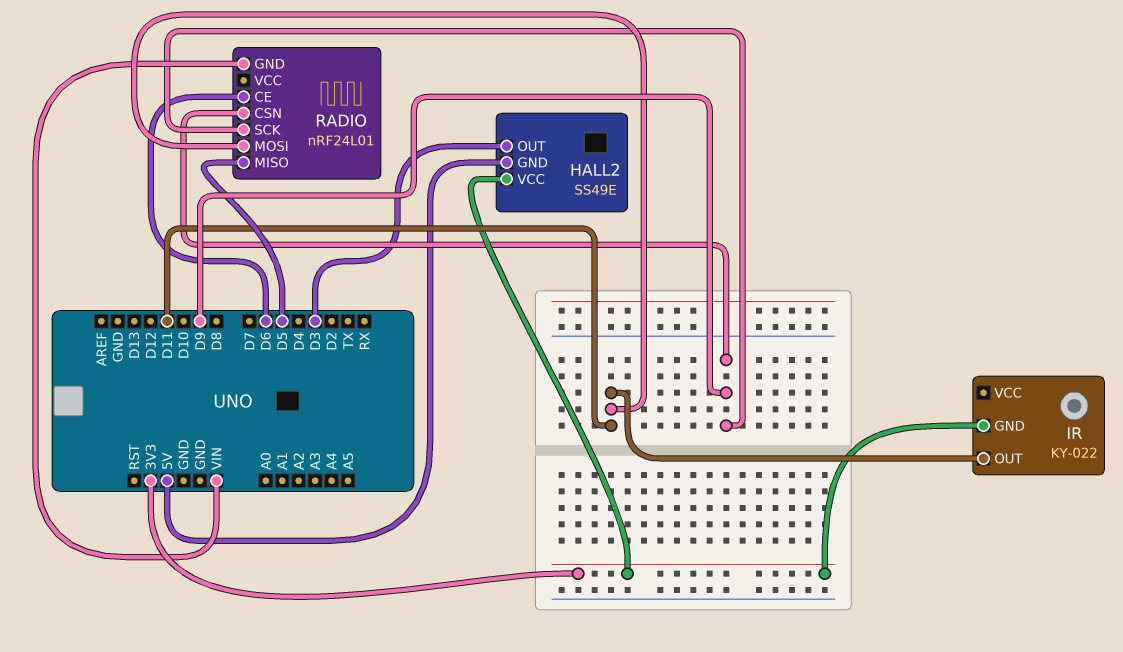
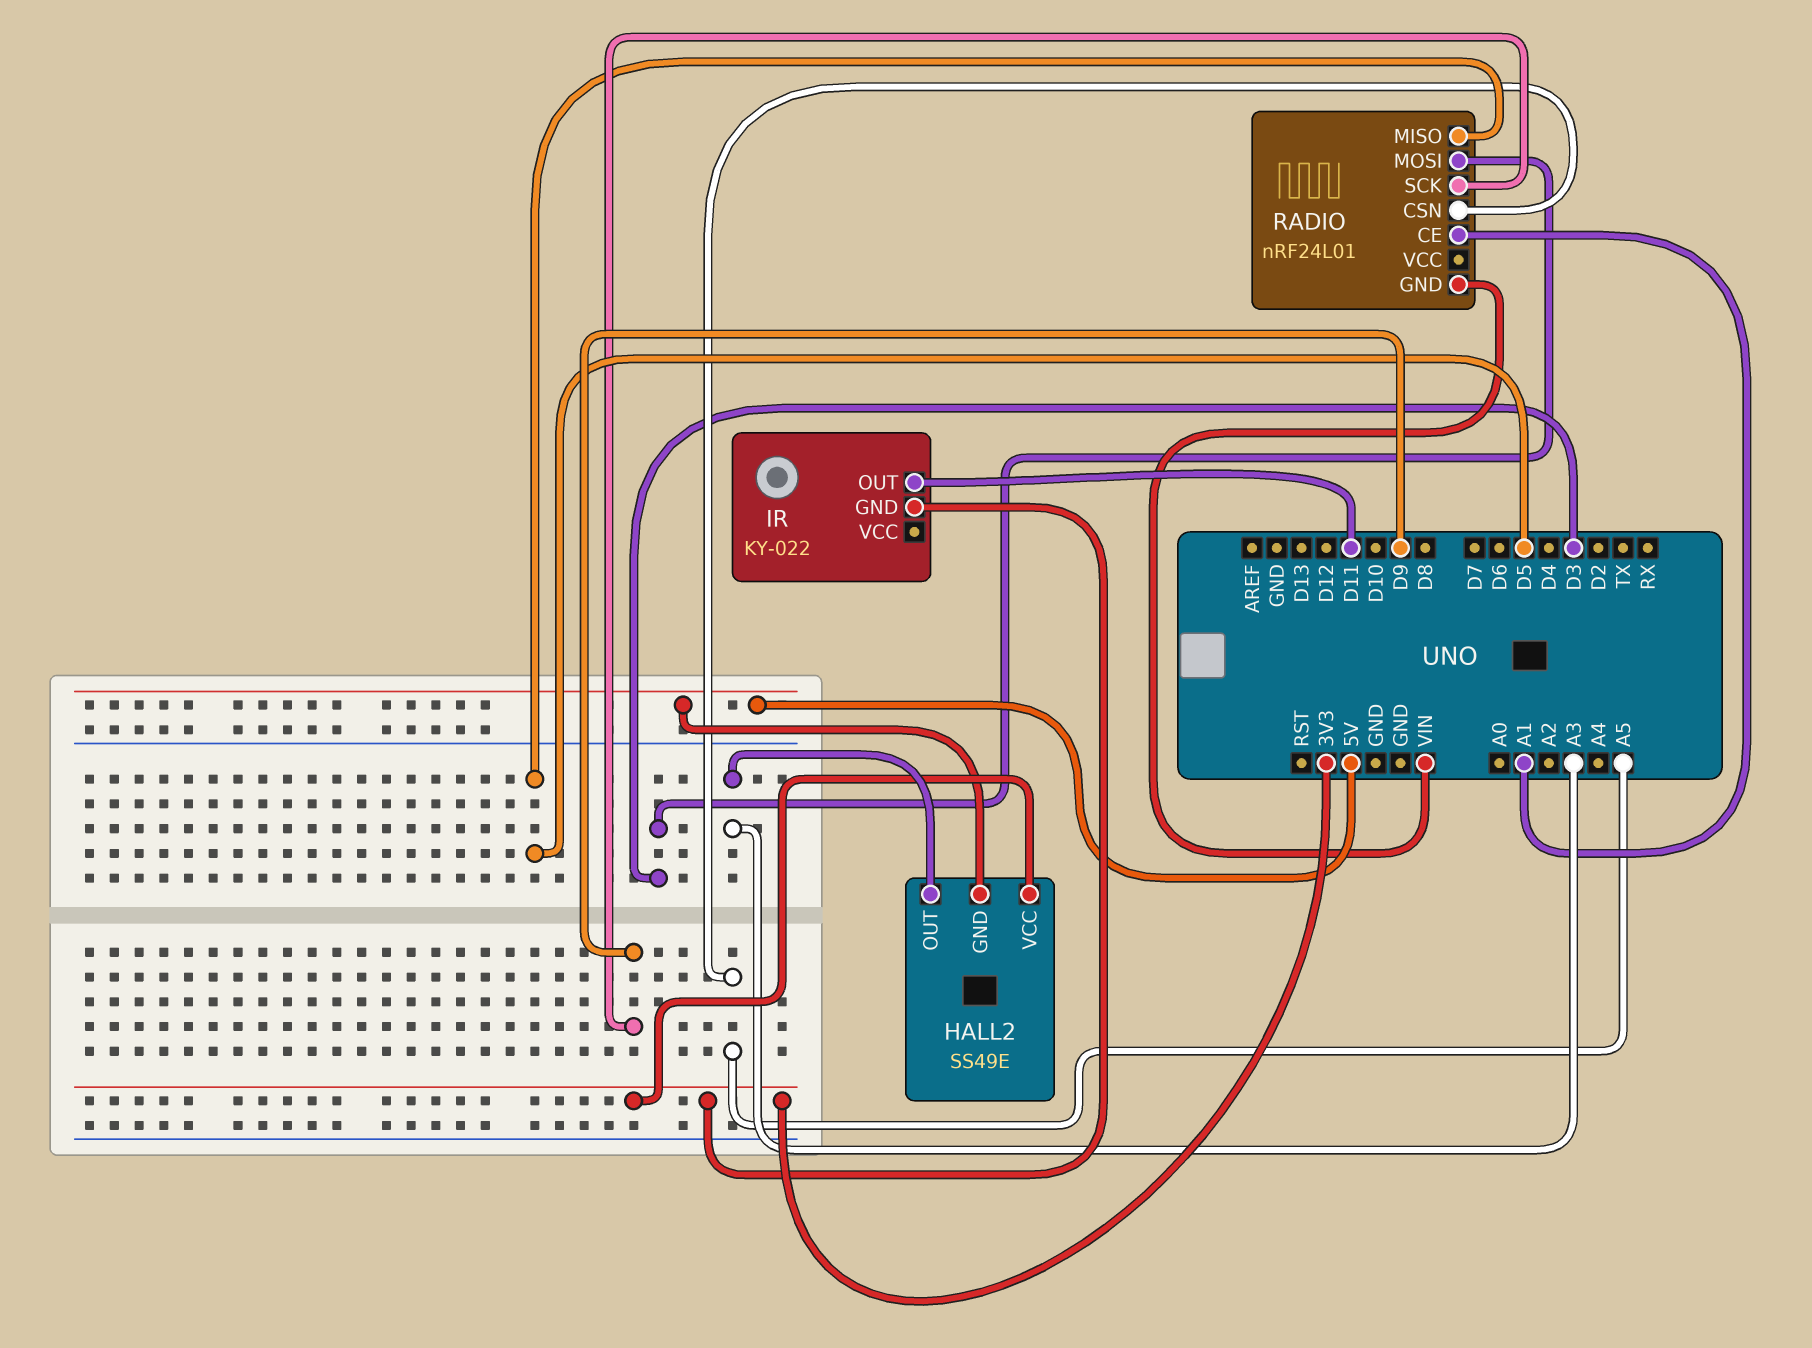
HALL2 pin OUT: D3 -> A3
RADIO pin CE: D6 -> A1
RADIO pin CSN: D9 -> A5
RADIO pin MOSI: D11 -> D3

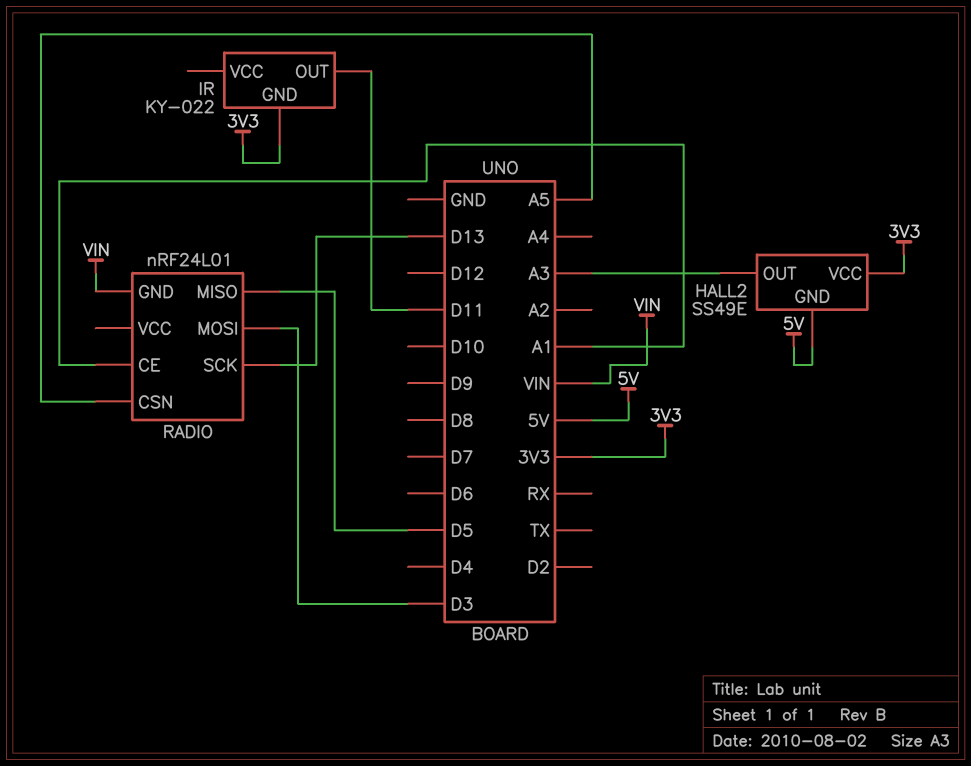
RADIO pin SCK: D9 -> D13

